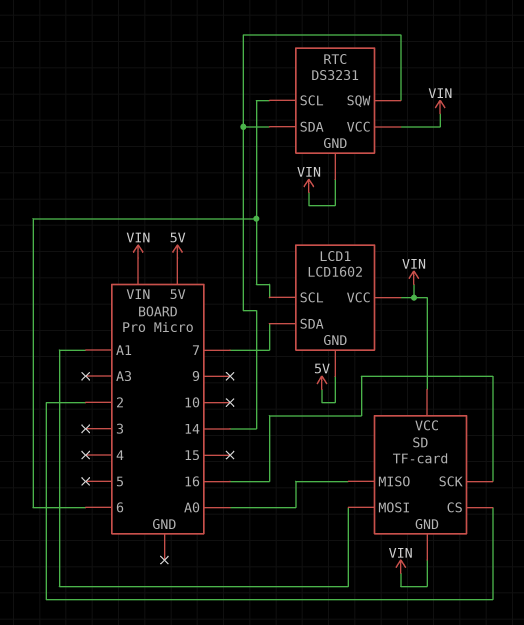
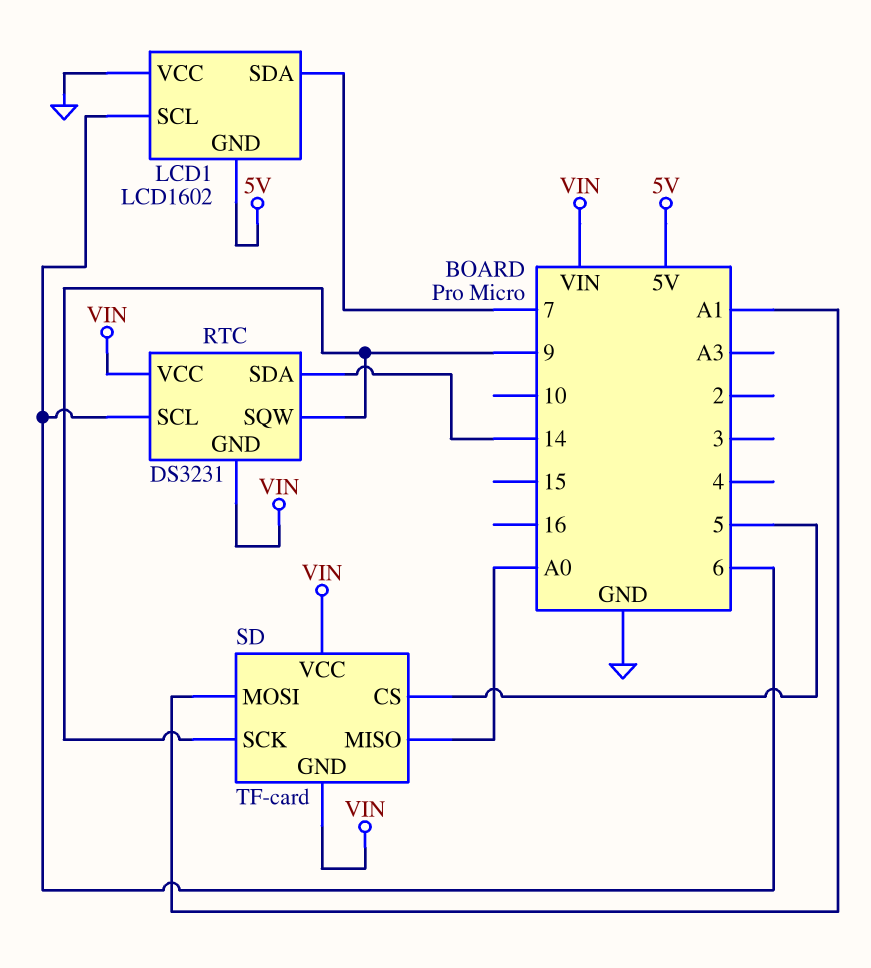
LCD1 pin VCC: VIN -> GND
RTC pin SQW: 14 -> 9
SD pin CS: 2 -> 5
SD pin SCK: 16 -> 9

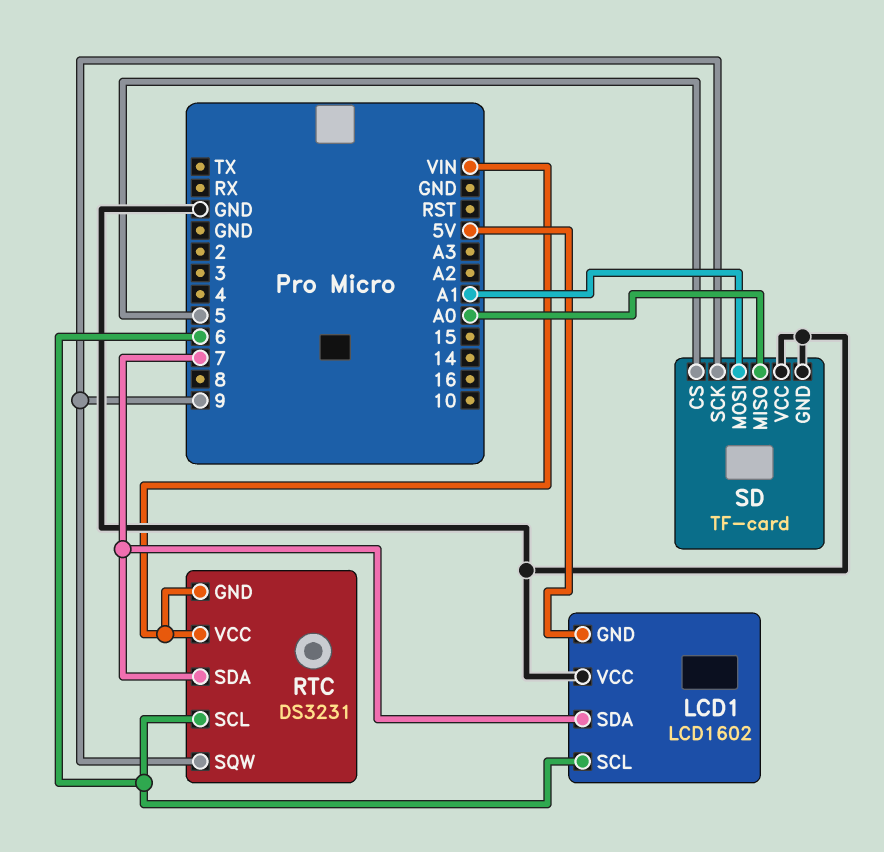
RTC pin SDA: 14 -> 7
SD pin GND: VIN -> GND
SD pin VCC: VIN -> GND

